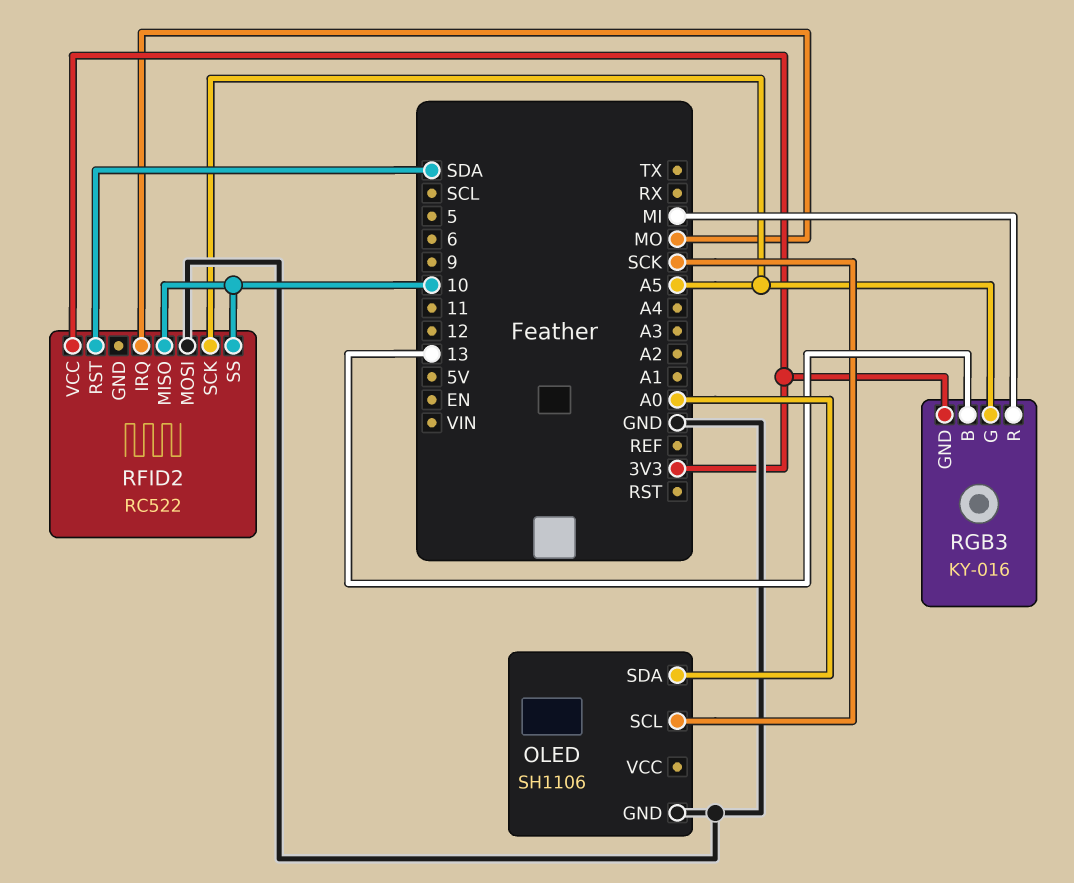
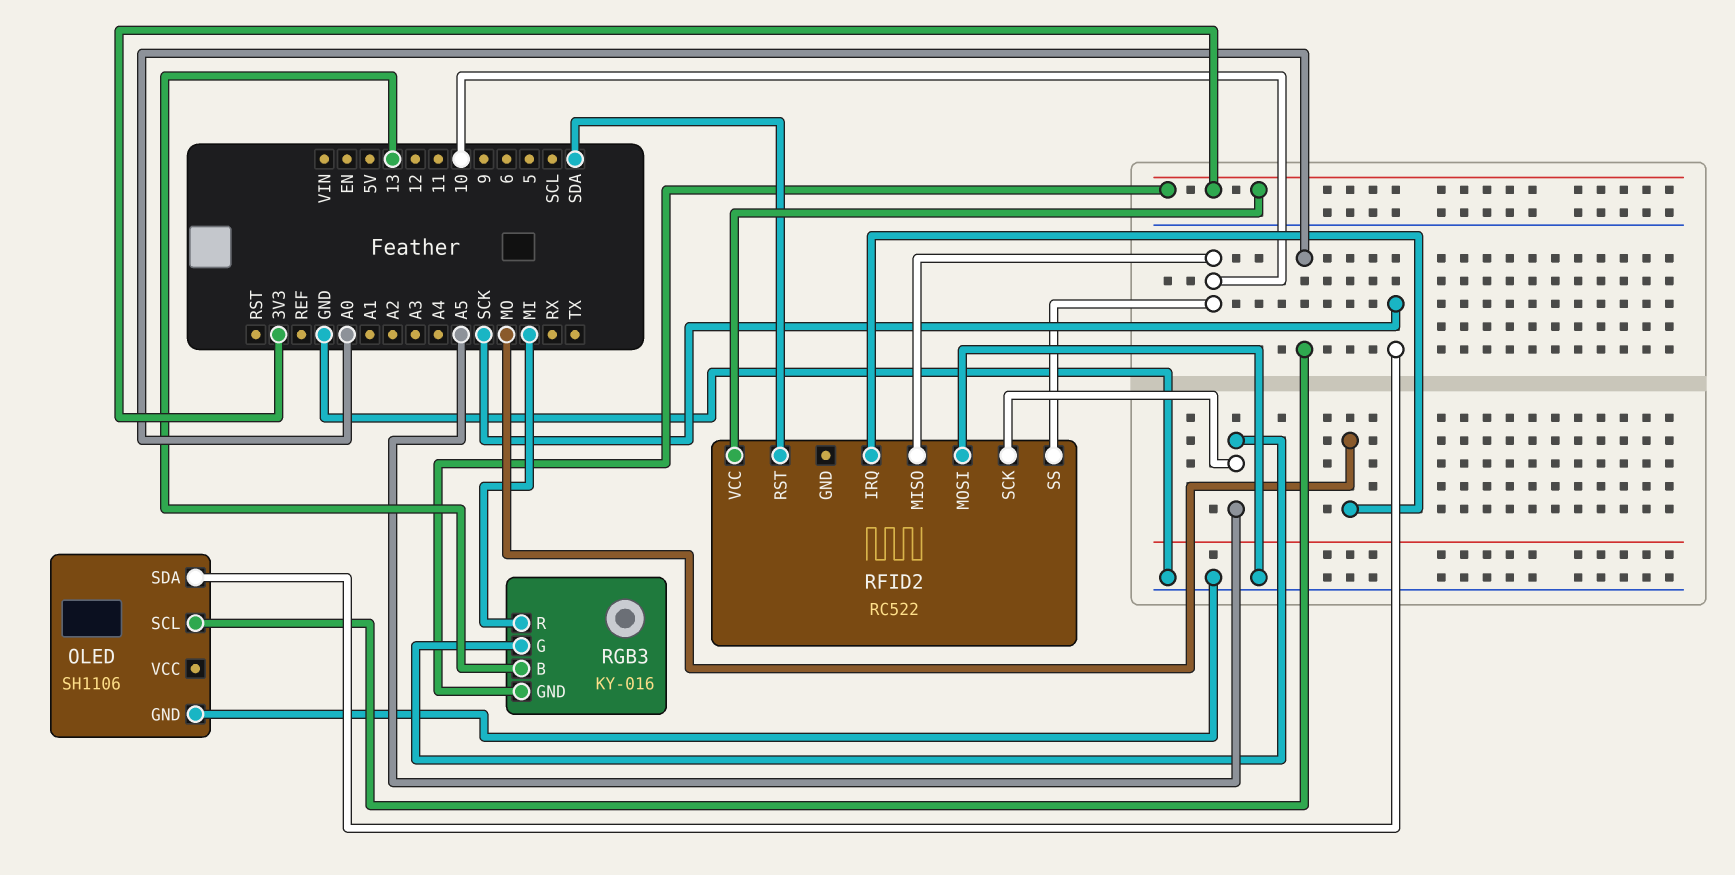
OLED pin SCL: SCK -> A0
OLED pin SDA: A0 -> SCK

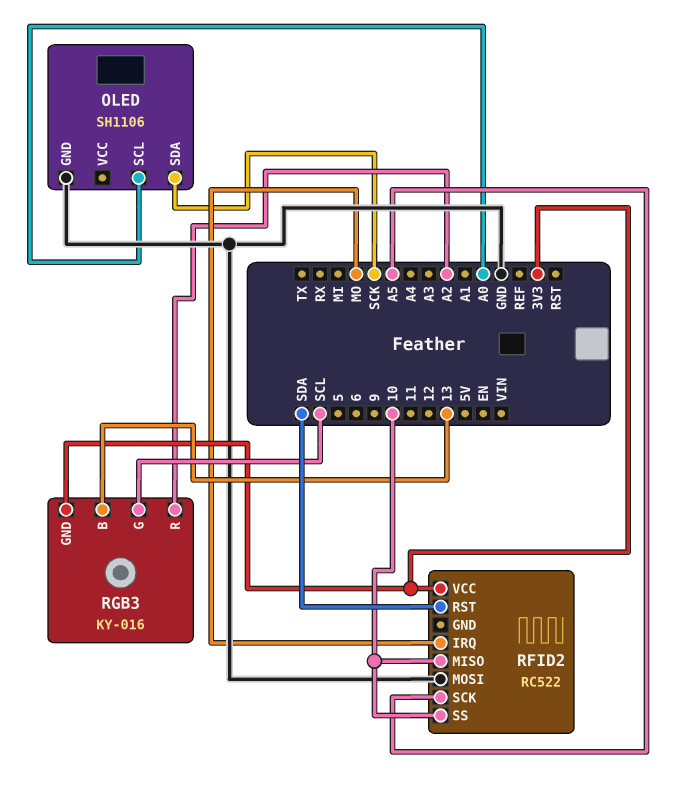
RGB3 pin G: A5 -> SCL
RGB3 pin R: MI -> A2

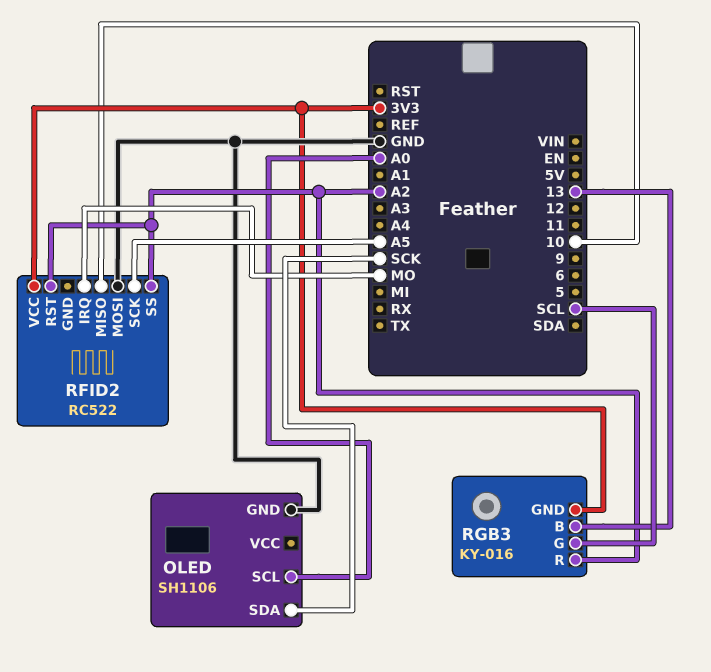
RFID2 pin RST: SDA -> A2
RFID2 pin SS: 10 -> A2

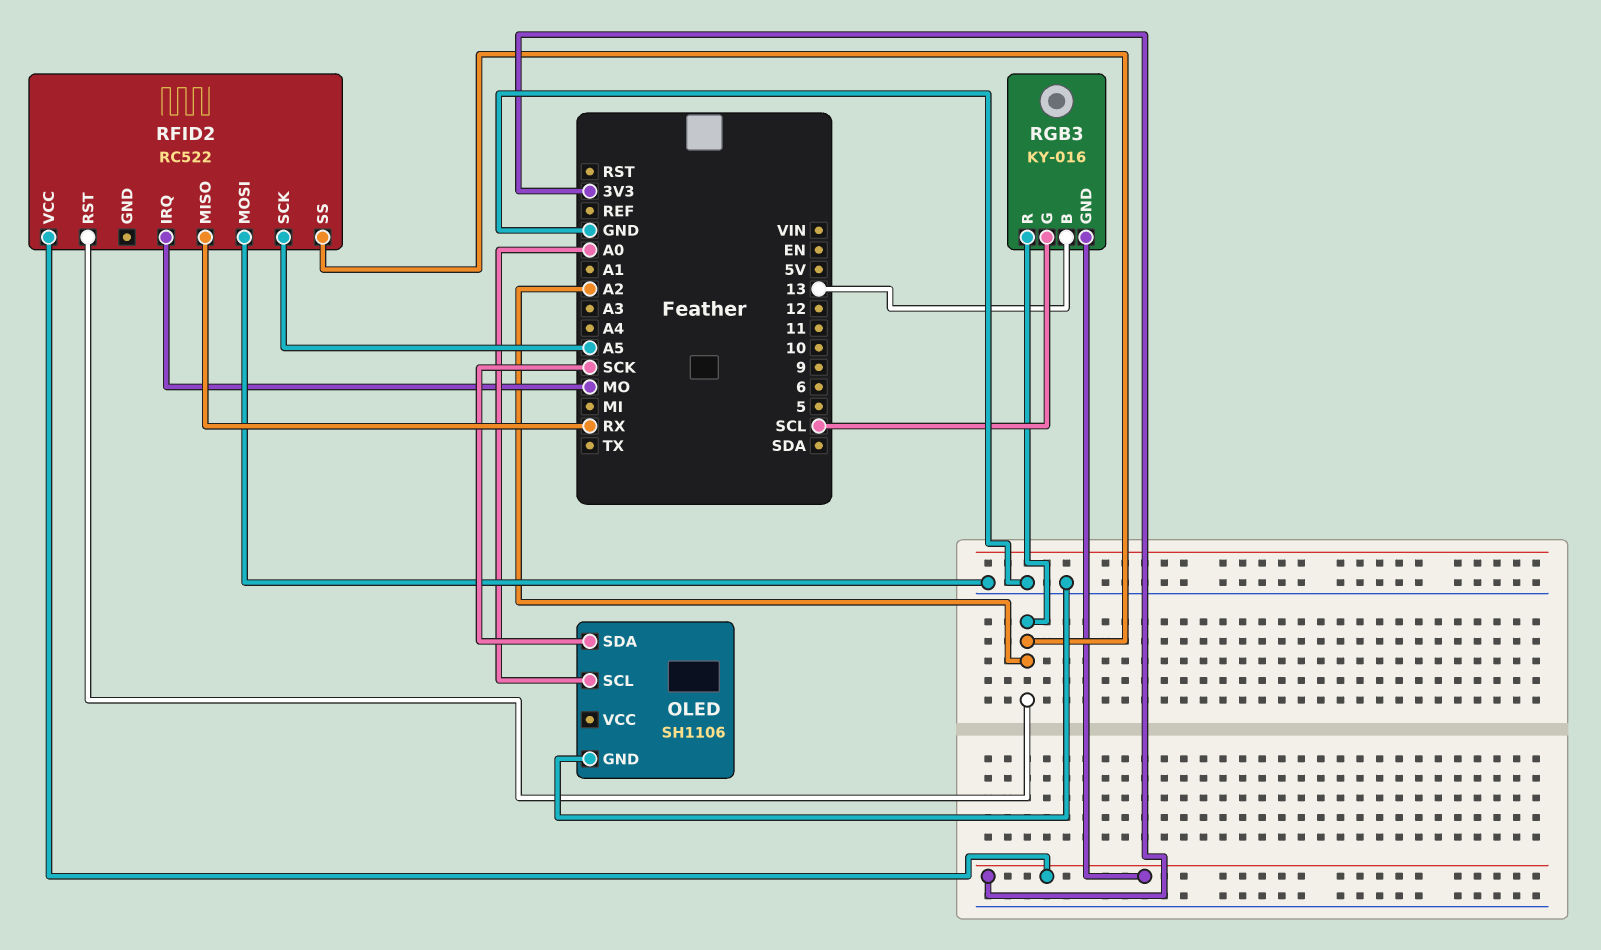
RFID2 pin MISO: 10 -> RX

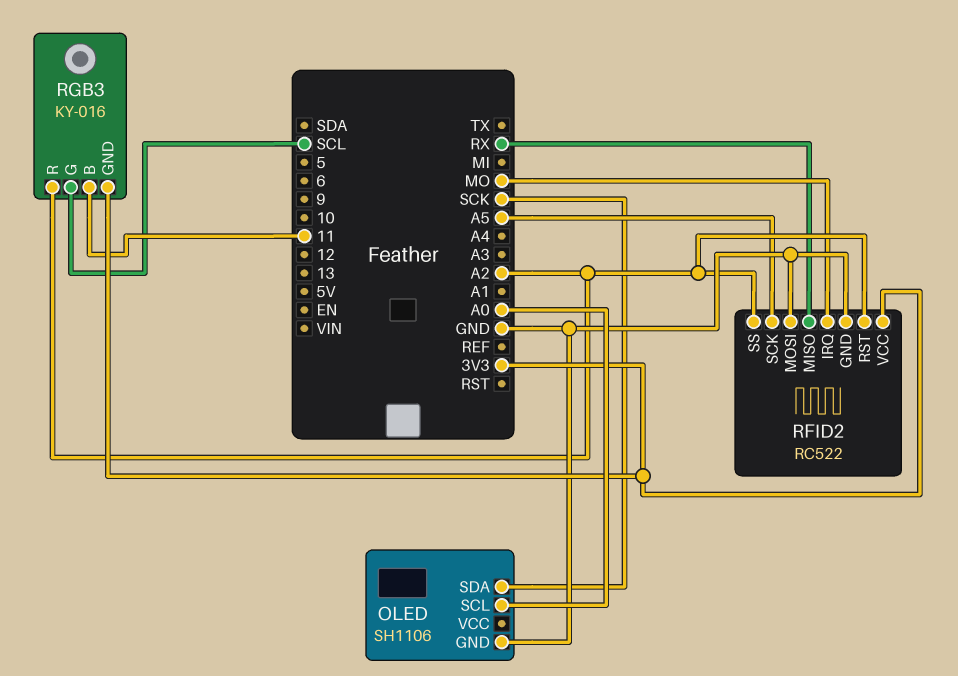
RFID2 pin GND: none -> GND
RGB3 pin B: 13 -> 11

